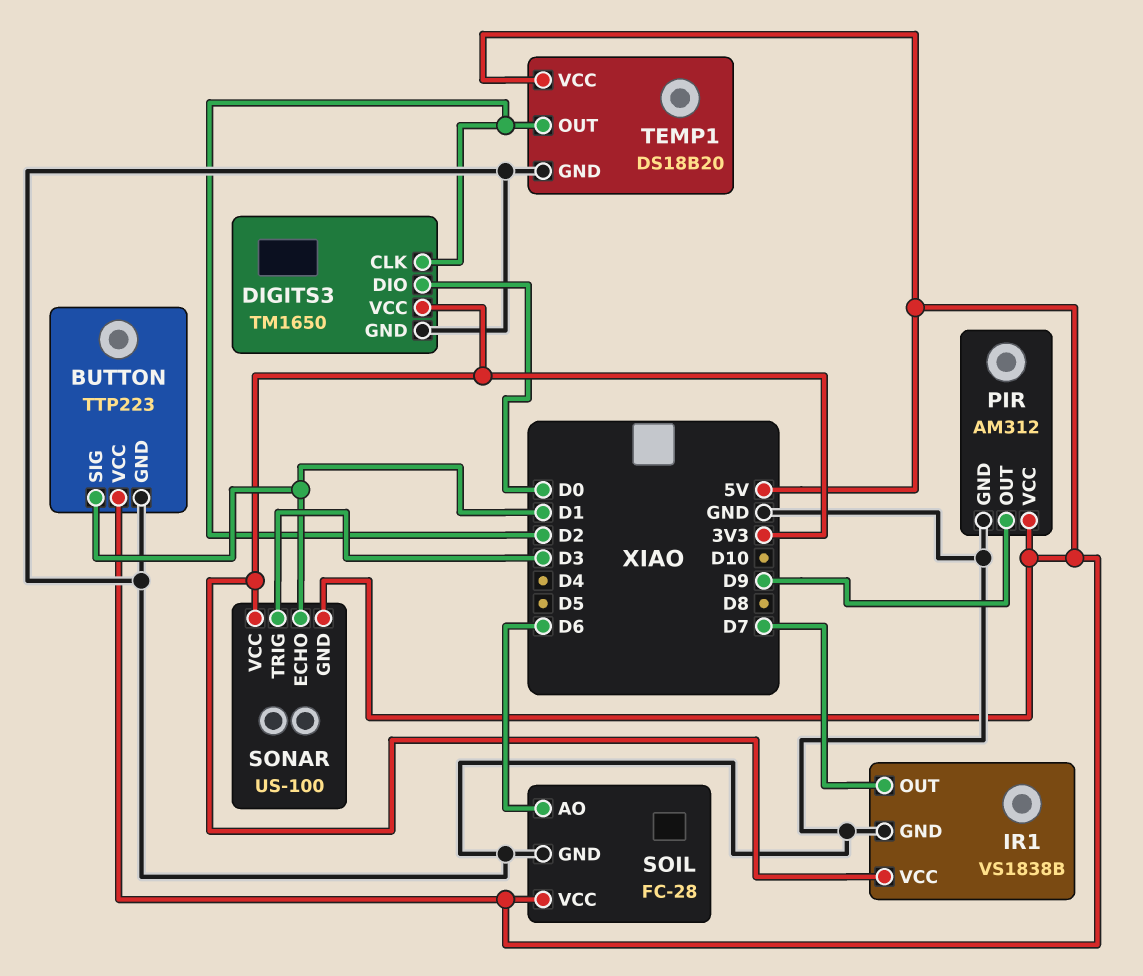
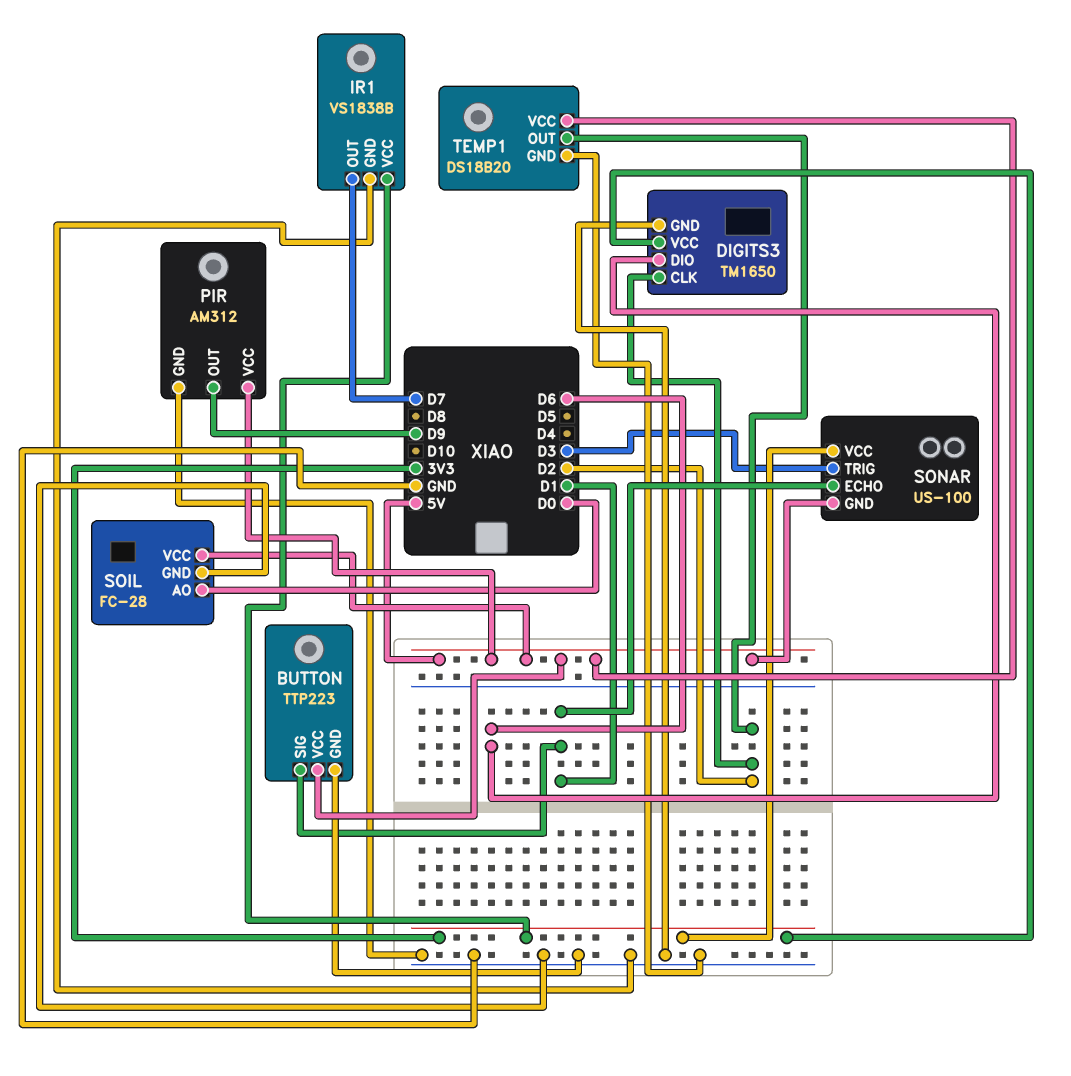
DIGITS3 pin DIO: D0 -> D6
SOIL pin AO: D6 -> D0

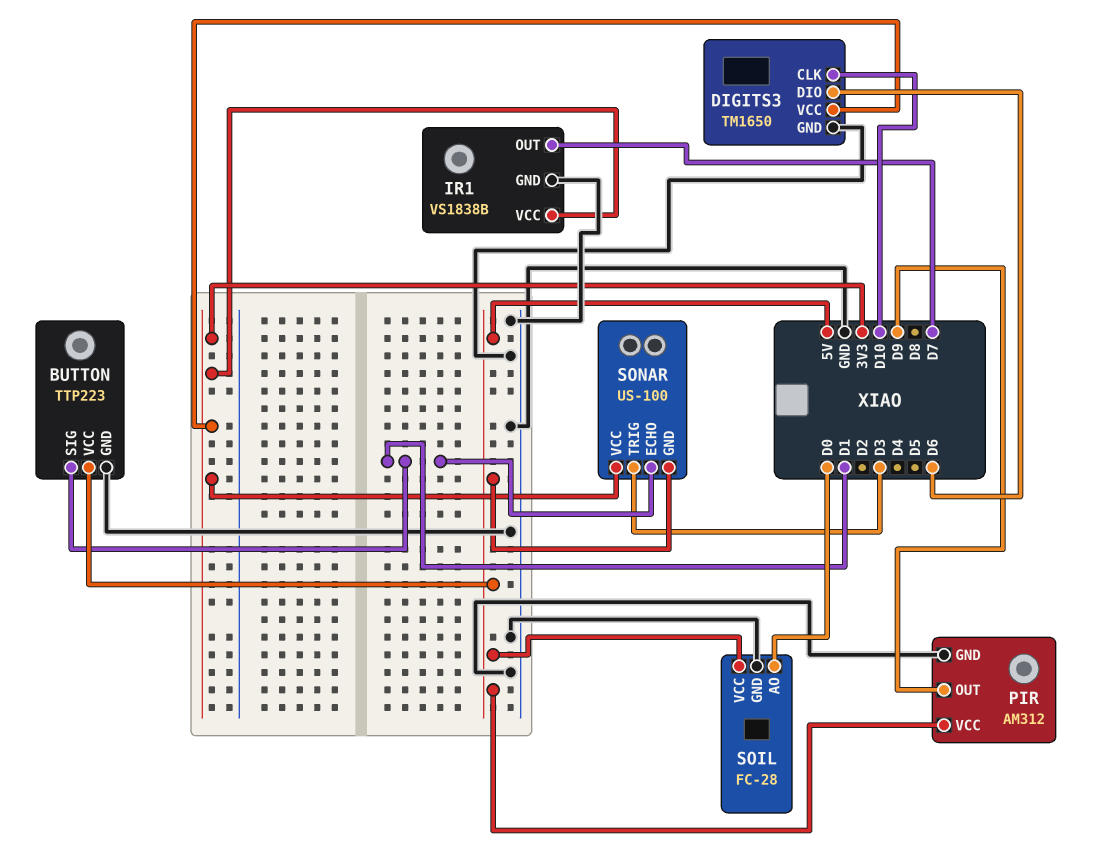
DIGITS3 pin CLK: D2 -> D10
TEMP1: DS18B20 -> none
TEMP1 pin GND: GND -> none
TEMP1 pin OUT: D2 -> none
TEMP1 pin VCC: 5V -> none

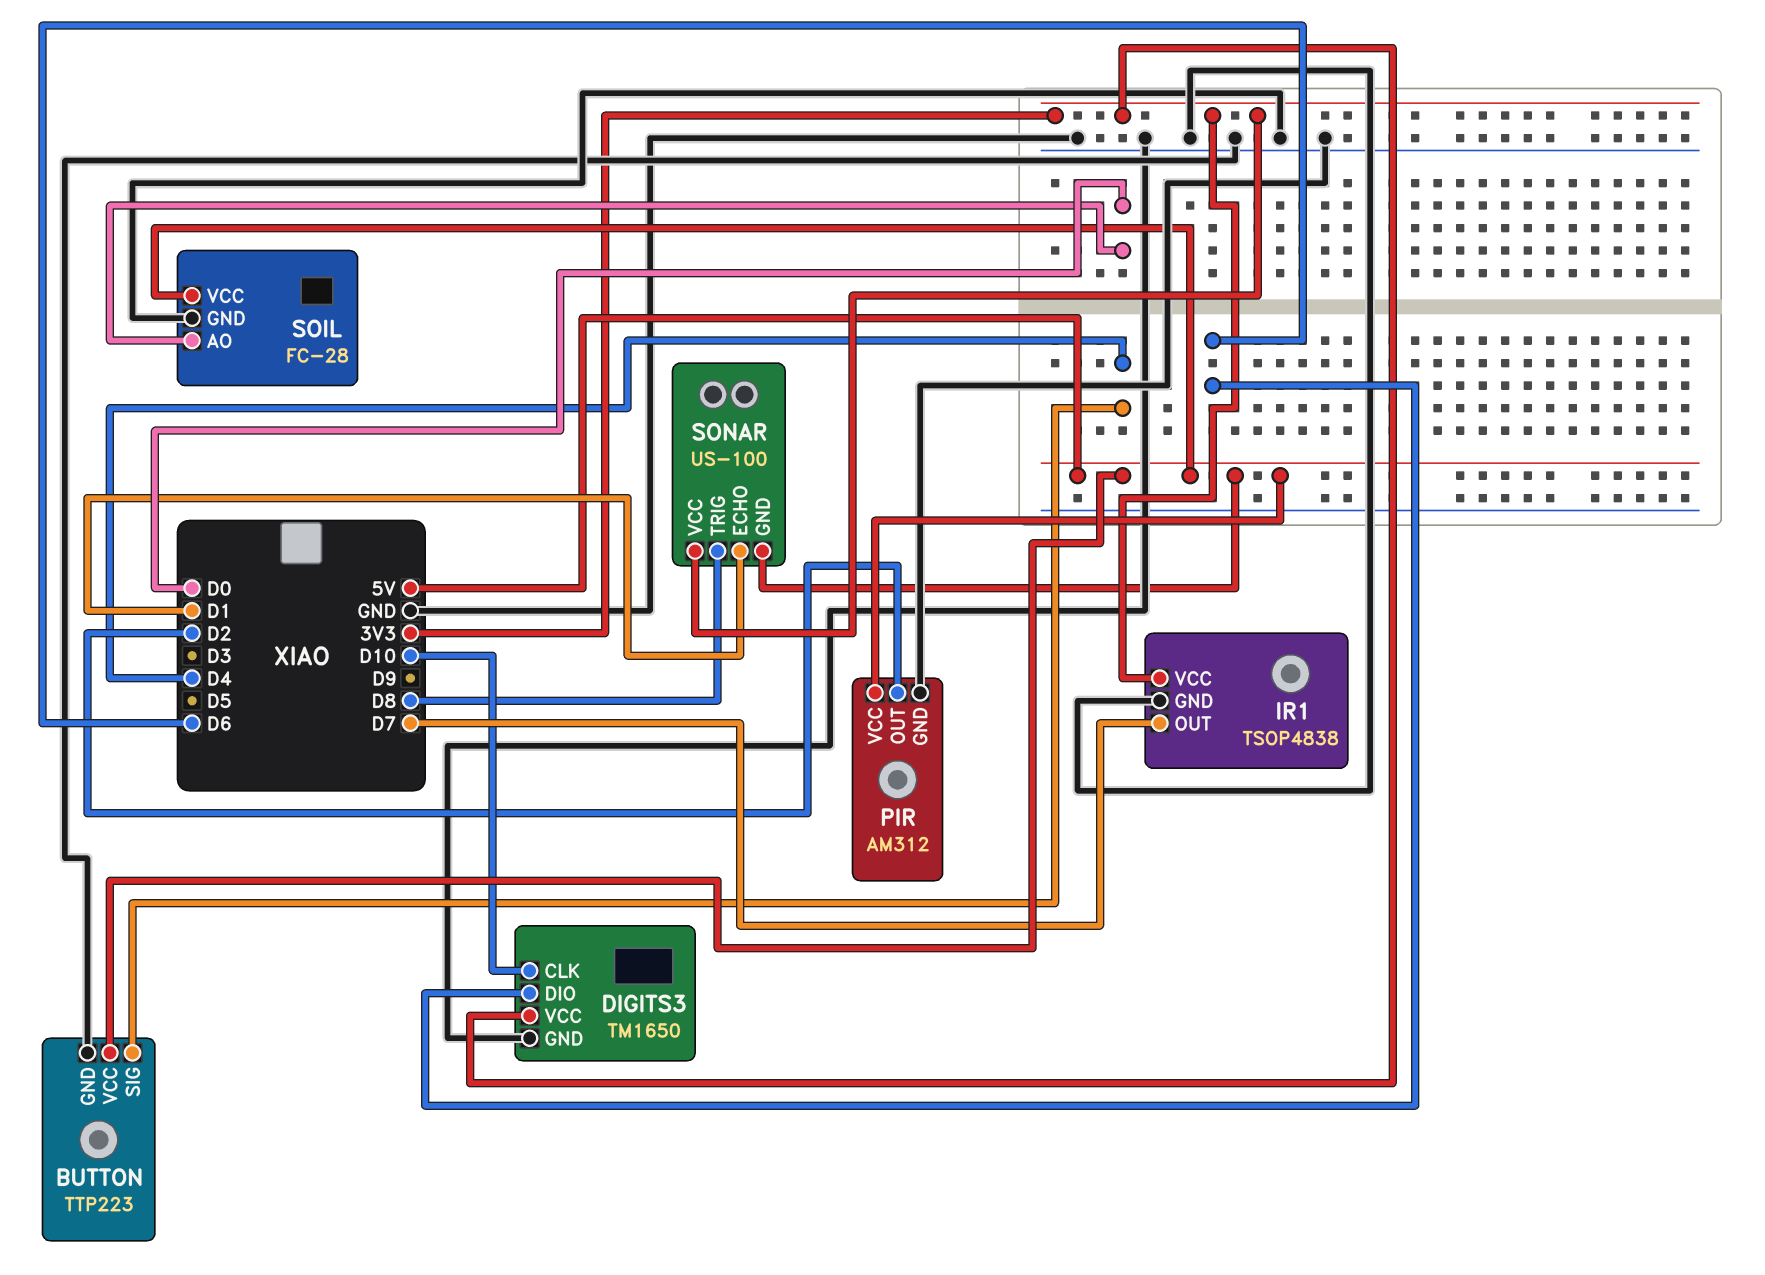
BUTTON pin SIG: D1 -> D4
IR1: VS1838B -> TSOP4838
PIR pin OUT: D9 -> D2
SONAR pin TRIG: D3 -> D8

